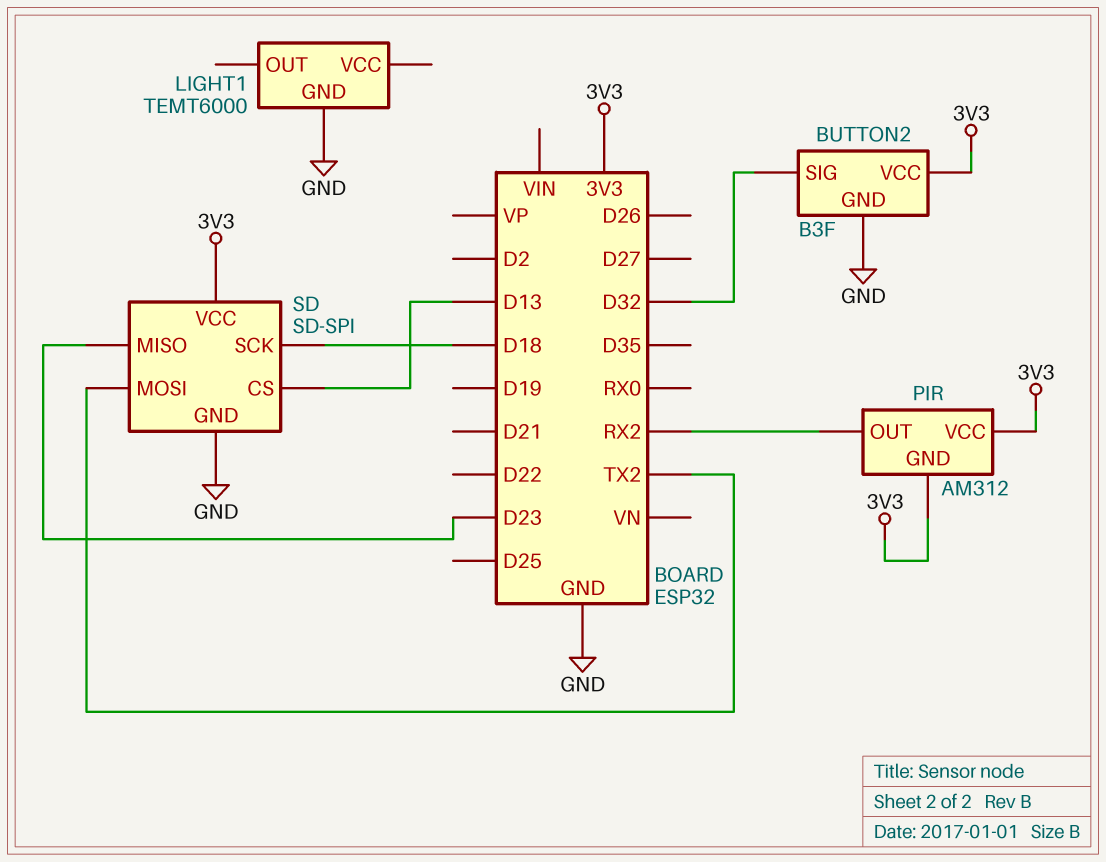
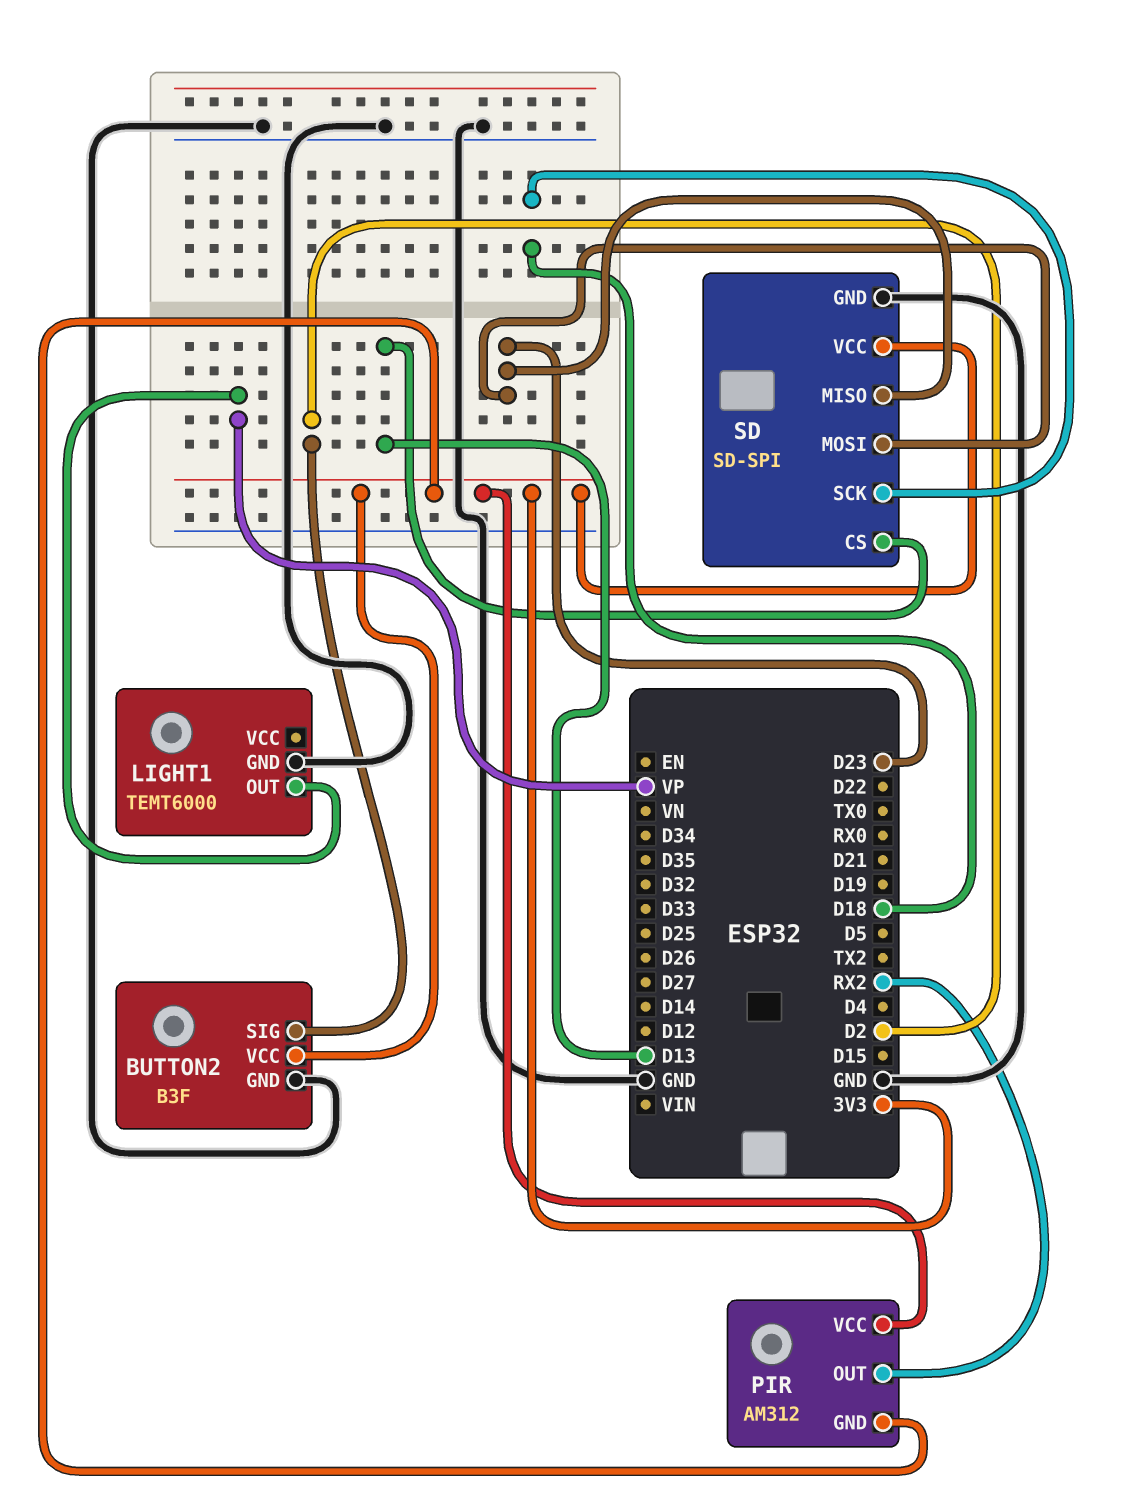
BUTTON2 pin SIG: D32 -> D2
LIGHT1 pin OUT: none -> VP
SD pin MOSI: TX2 -> D23

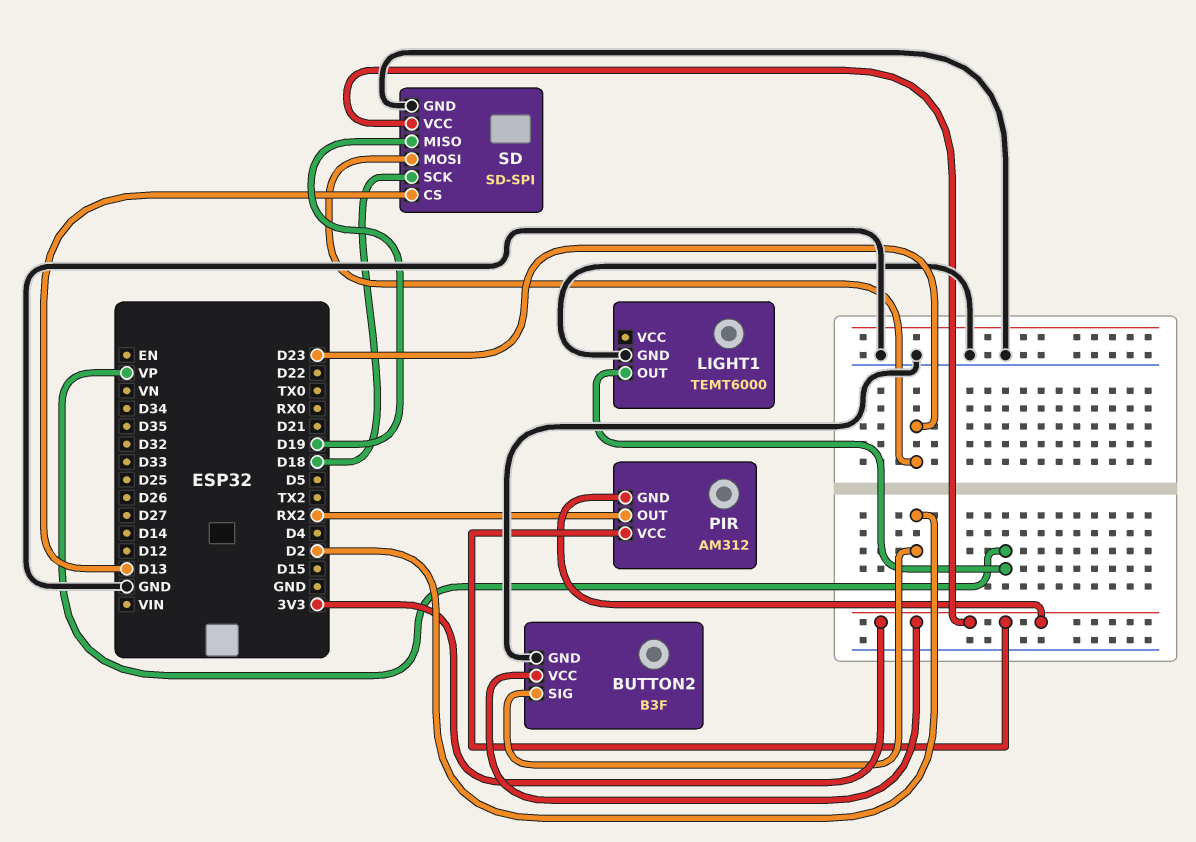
SD pin MISO: D23 -> D19

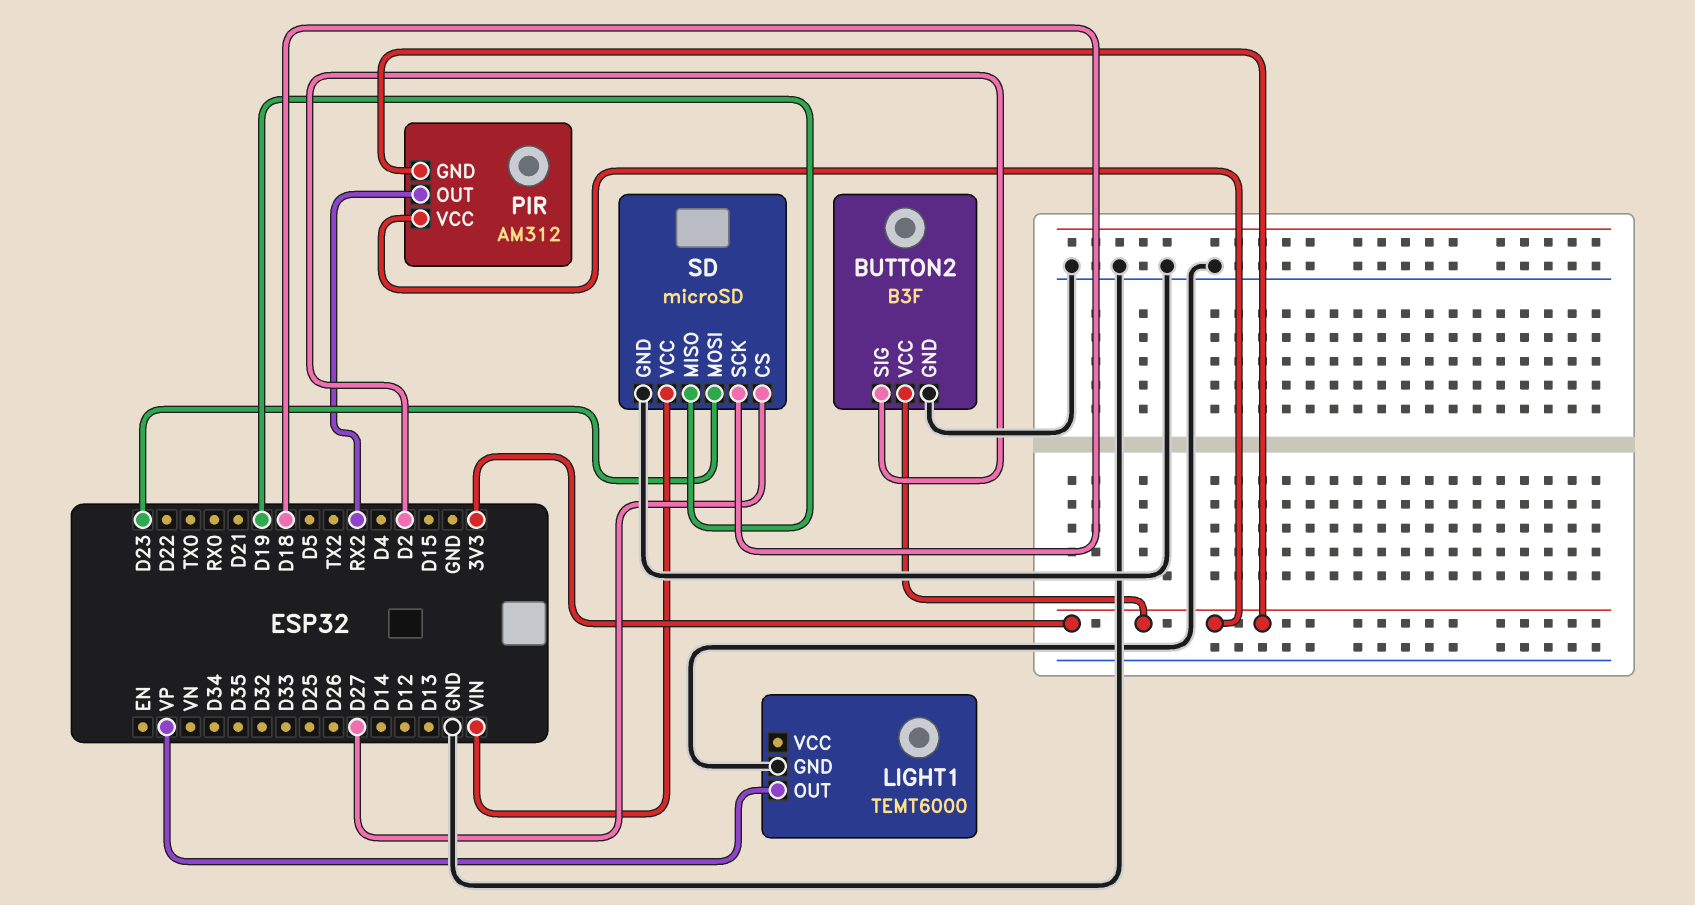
SD: SD-SPI -> microSD
SD pin CS: D13 -> D27
SD pin VCC: 3V3 -> VIN

